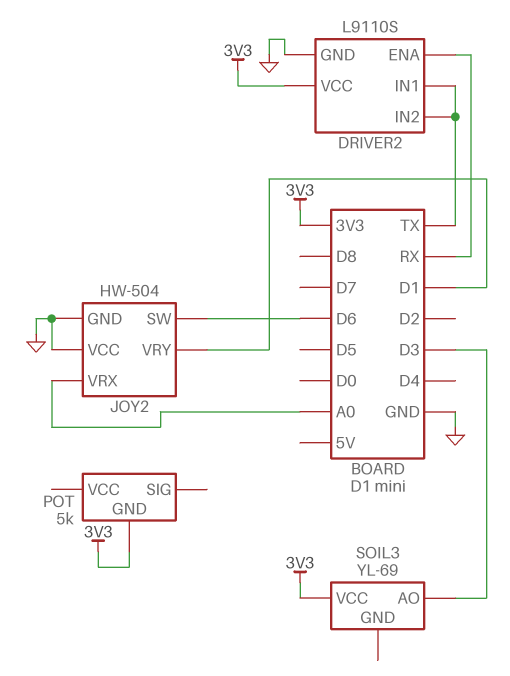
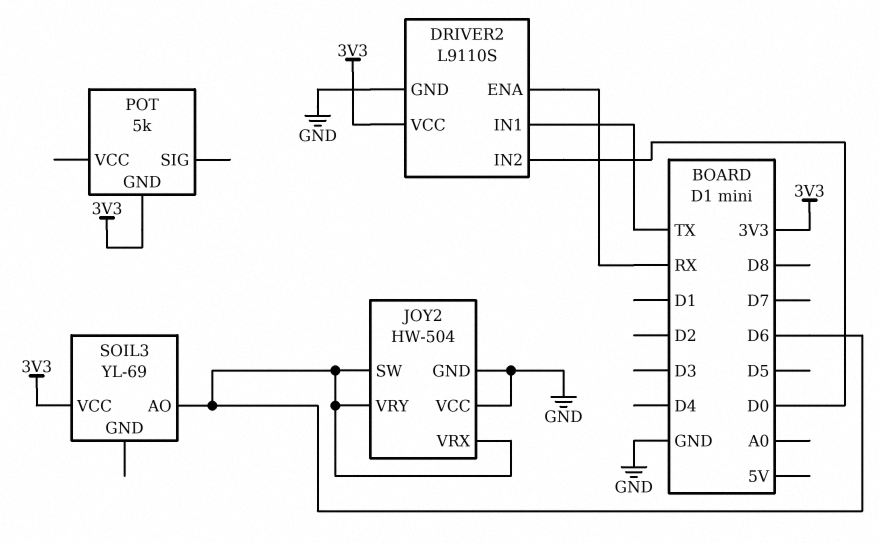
DRIVER2 pin IN2: TX -> D0
JOY2 pin VRX: A0 -> D6
JOY2 pin VRY: D1 -> D6
SOIL3 pin AO: D3 -> D6

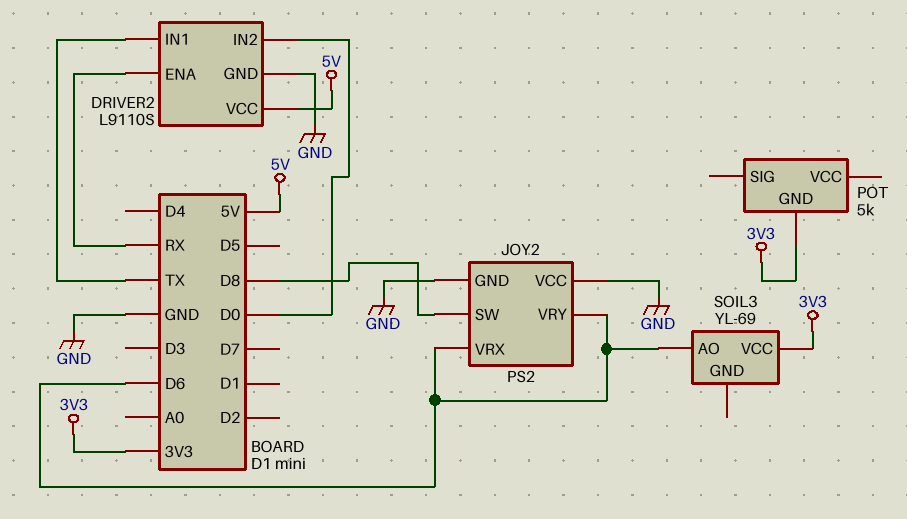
DRIVER2 pin VCC: 3V3 -> 5V
JOY2: HW-504 -> PS2
JOY2 pin SW: D6 -> D8

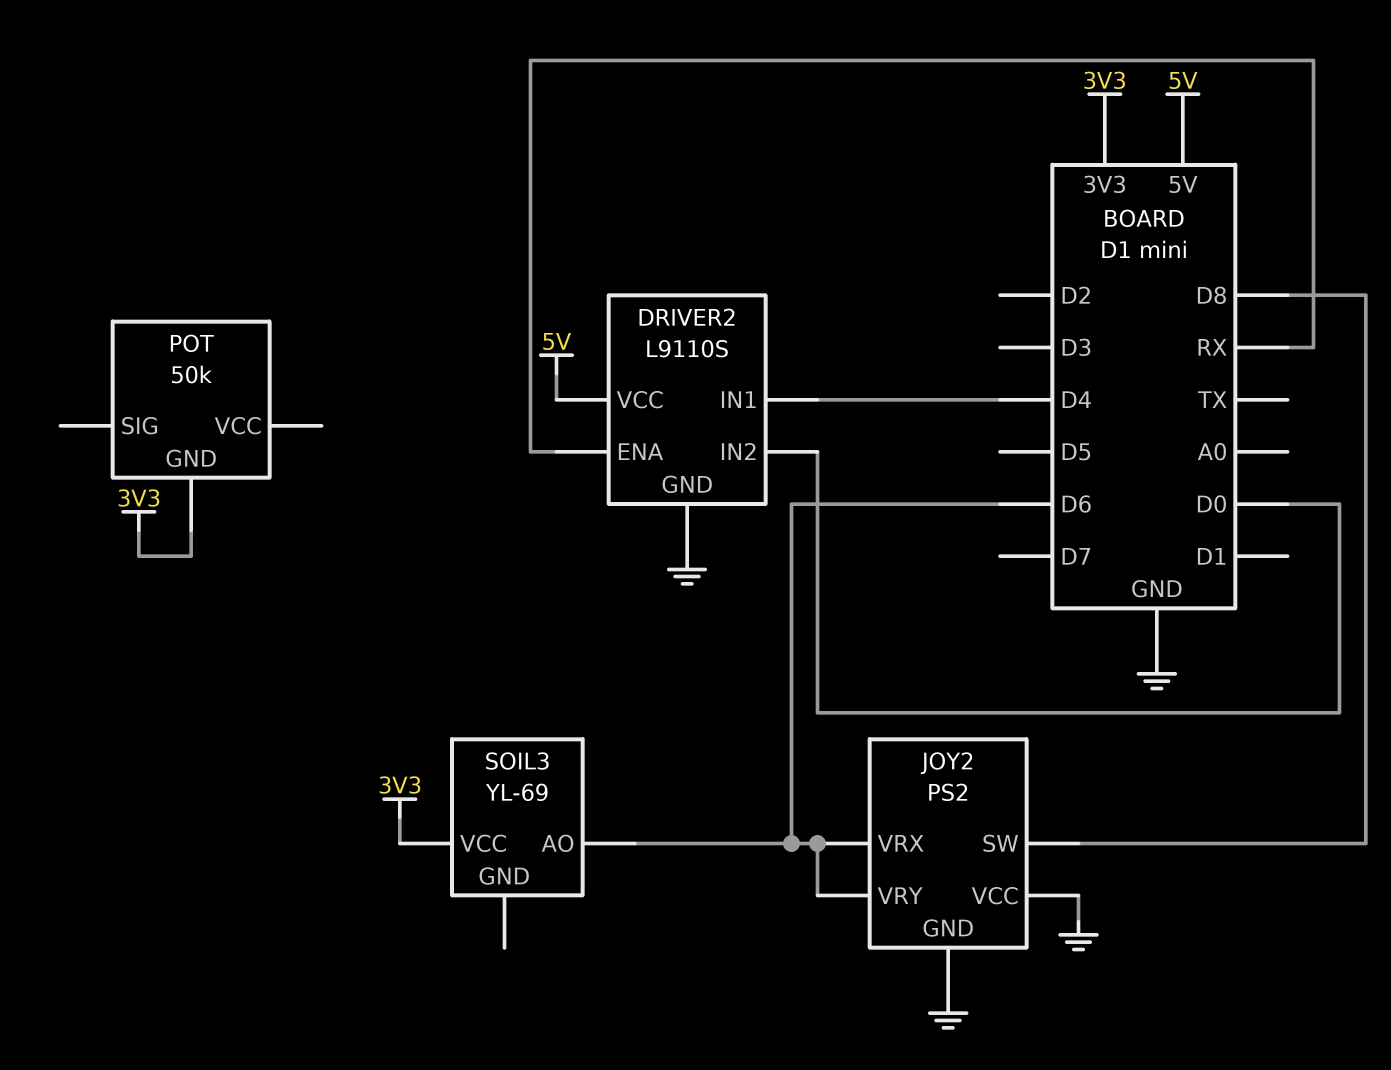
DRIVER2 pin IN1: TX -> D4
POT: 5k -> 50k

